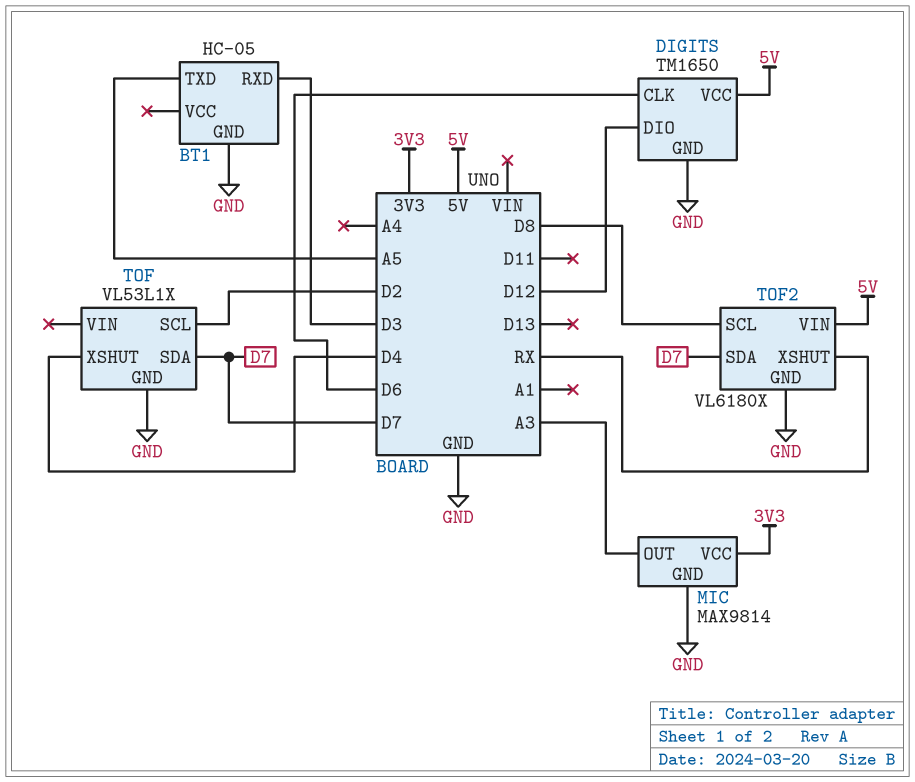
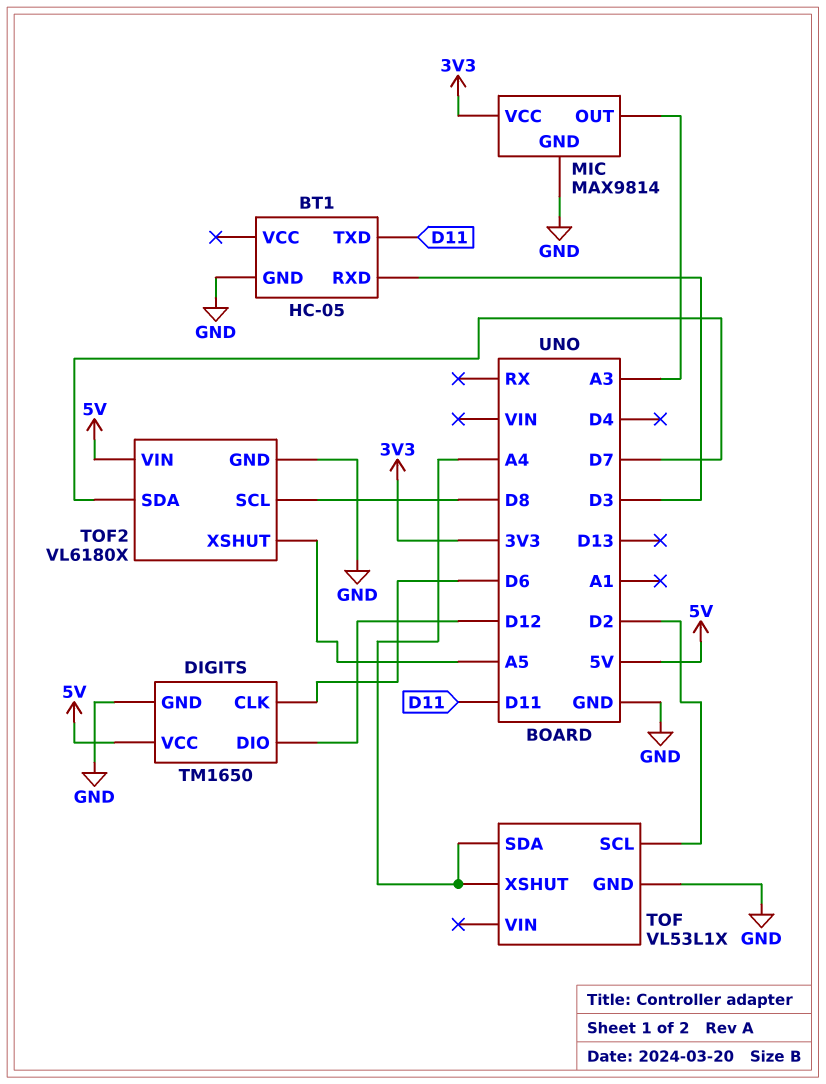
BT1 pin TXD: A5 -> D11
TOF pin SDA: D7 -> A4
TOF pin XSHUT: D4 -> A4
TOF2 pin XSHUT: RX -> A5

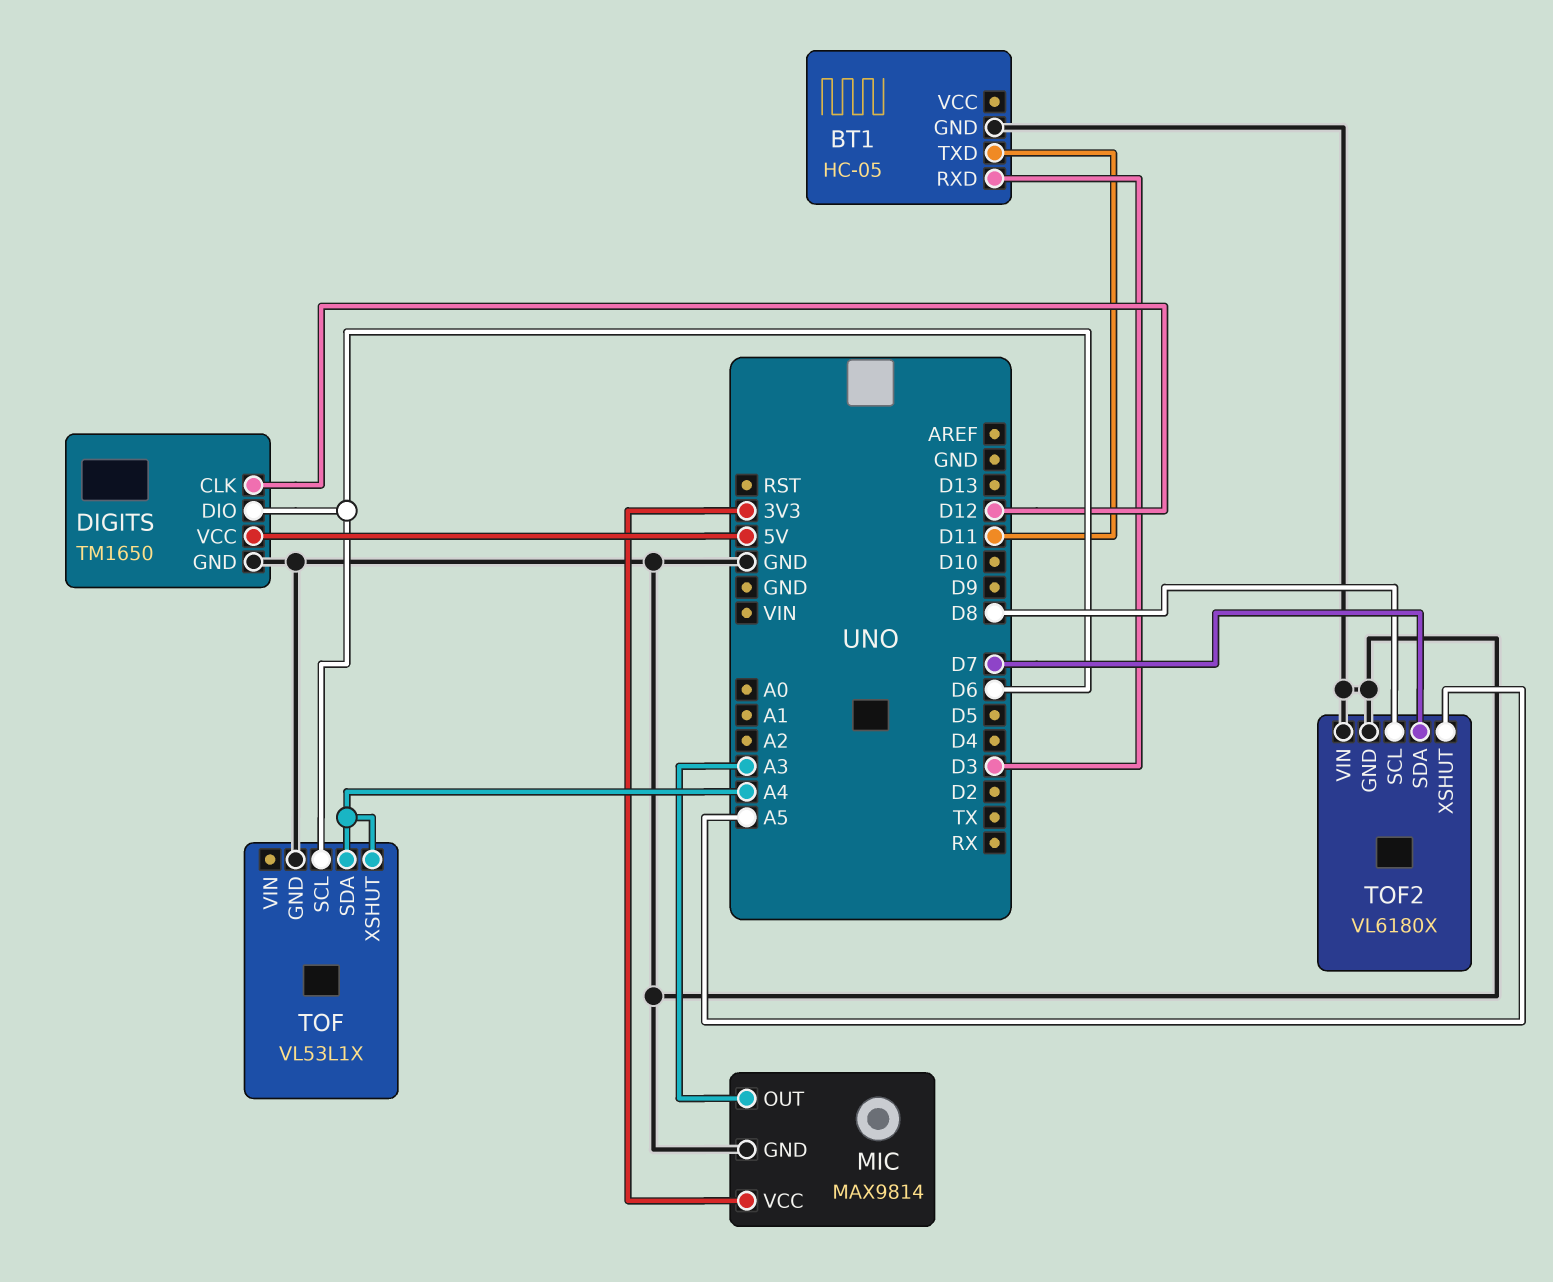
DIGITS pin CLK: D6 -> D12
DIGITS pin DIO: D12 -> D6
TOF pin SCL: D2 -> D6
TOF2 pin VIN: 5V -> GND

